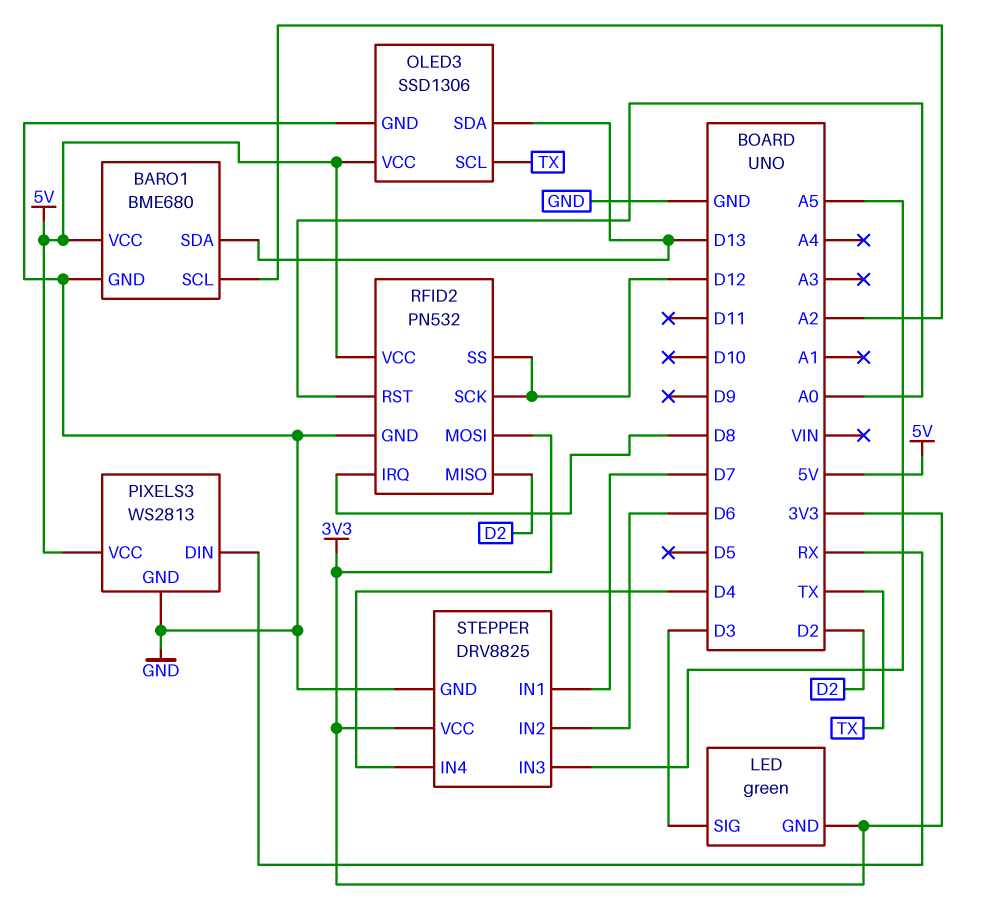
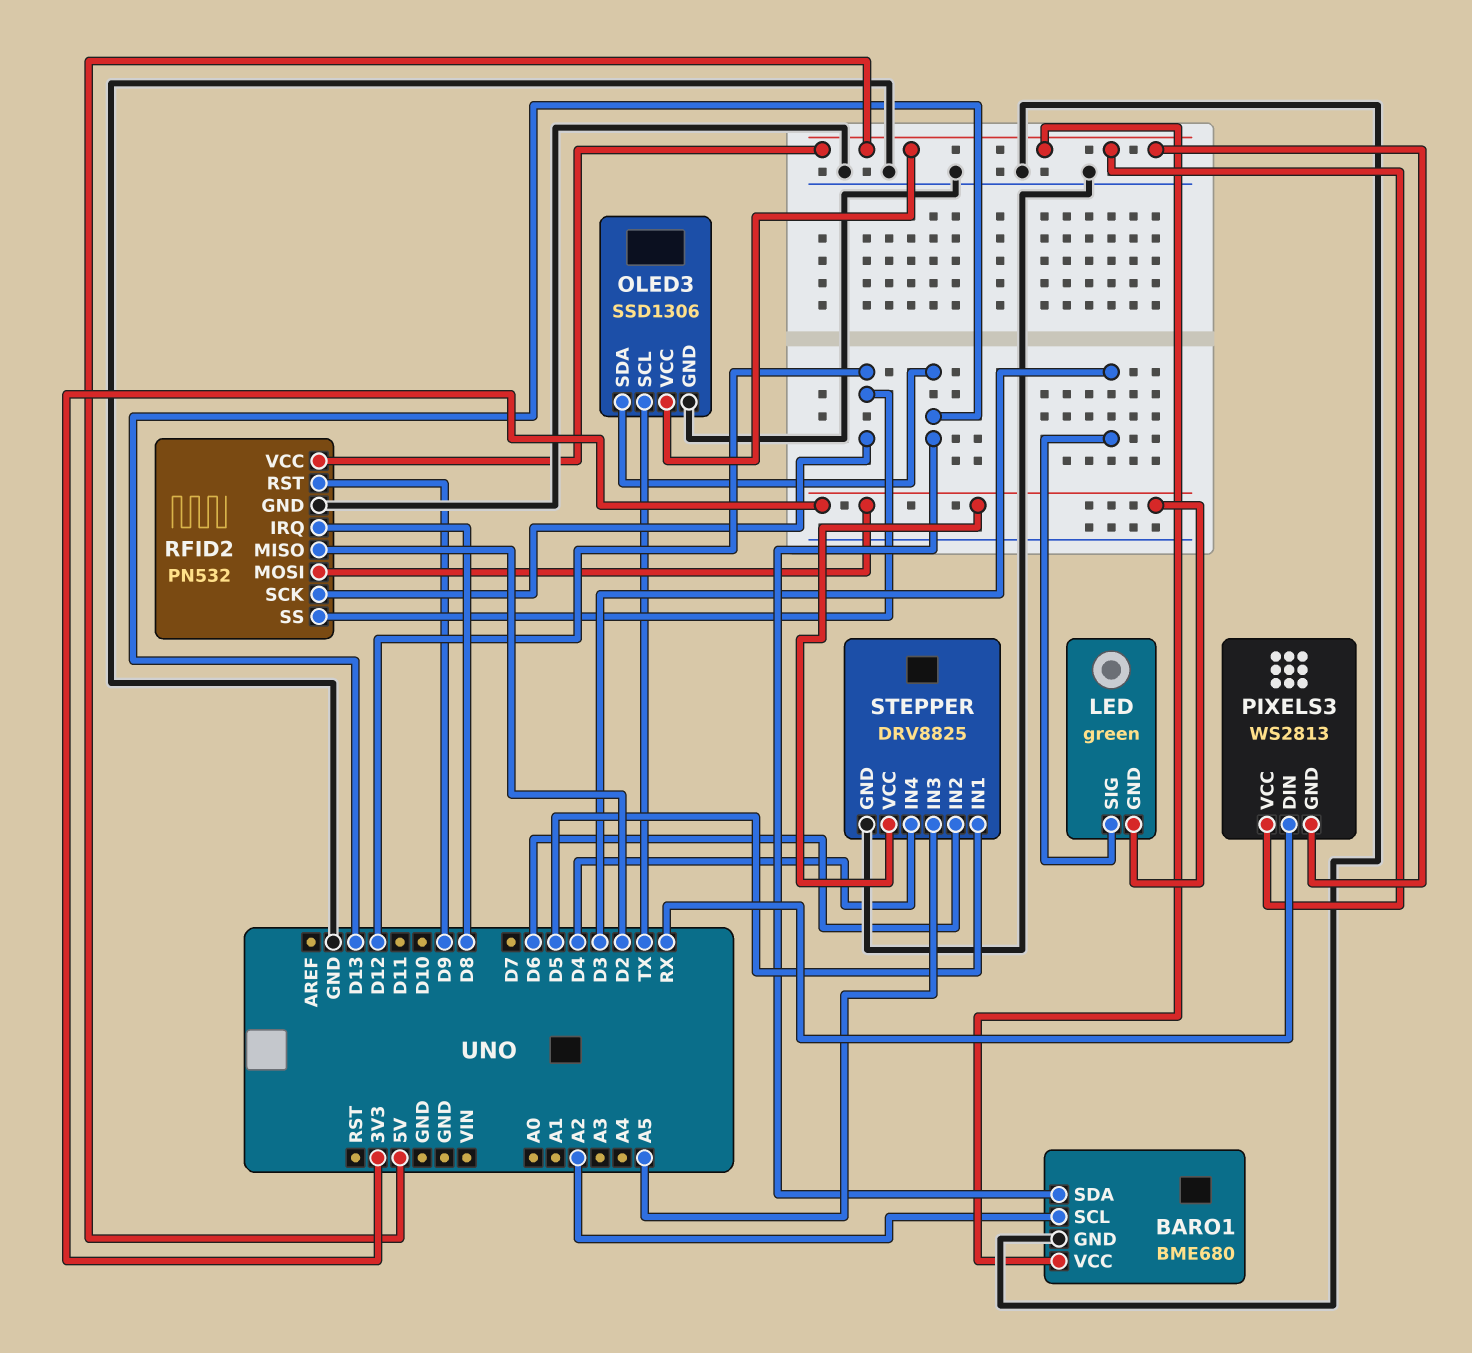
PIXELS3 pin GND: GND -> 5V
RFID2 pin RST: A0 -> D9
STEPPER pin IN1: D7 -> D5

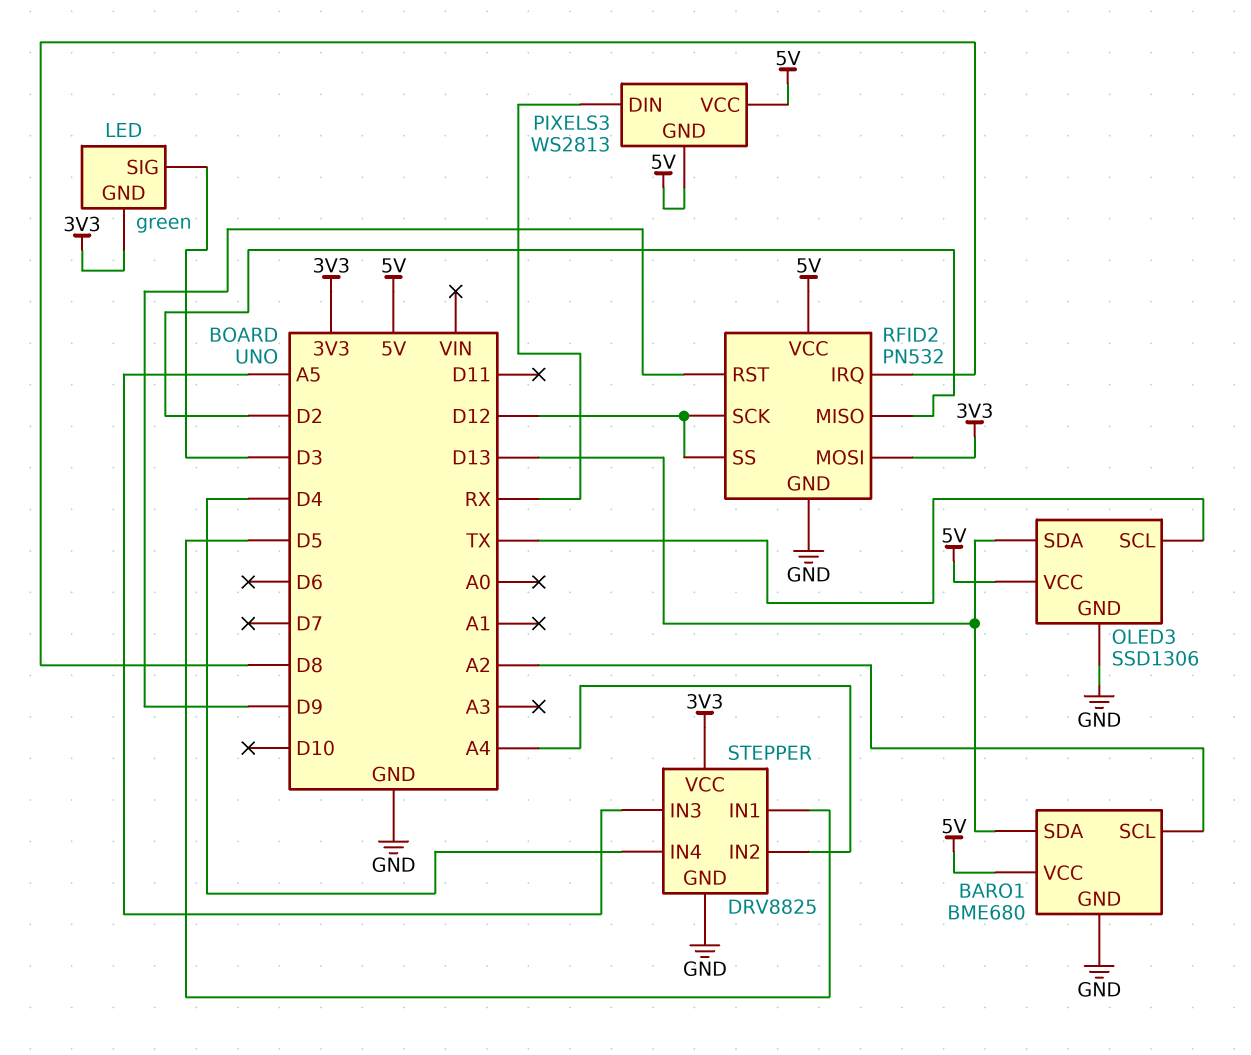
STEPPER pin IN2: D6 -> A4

